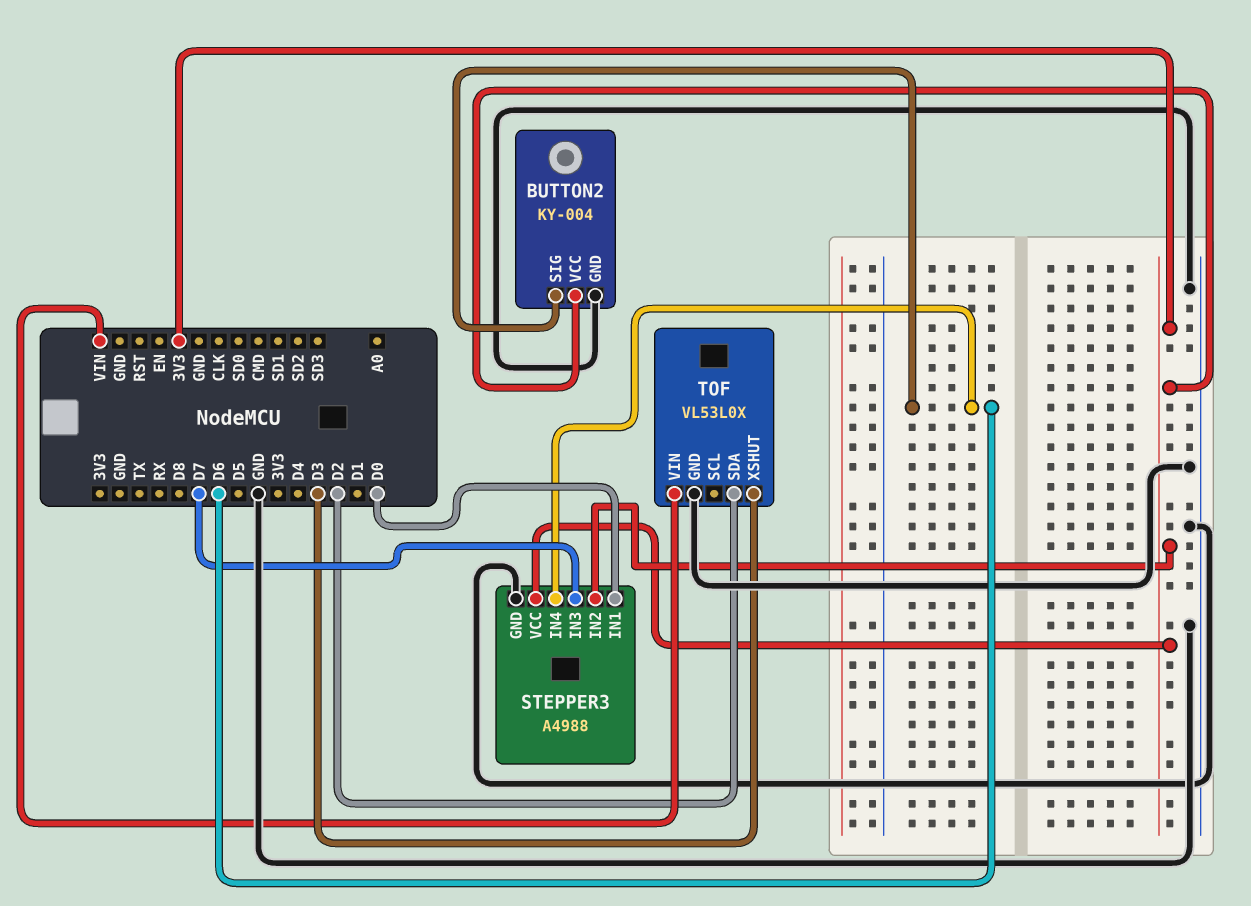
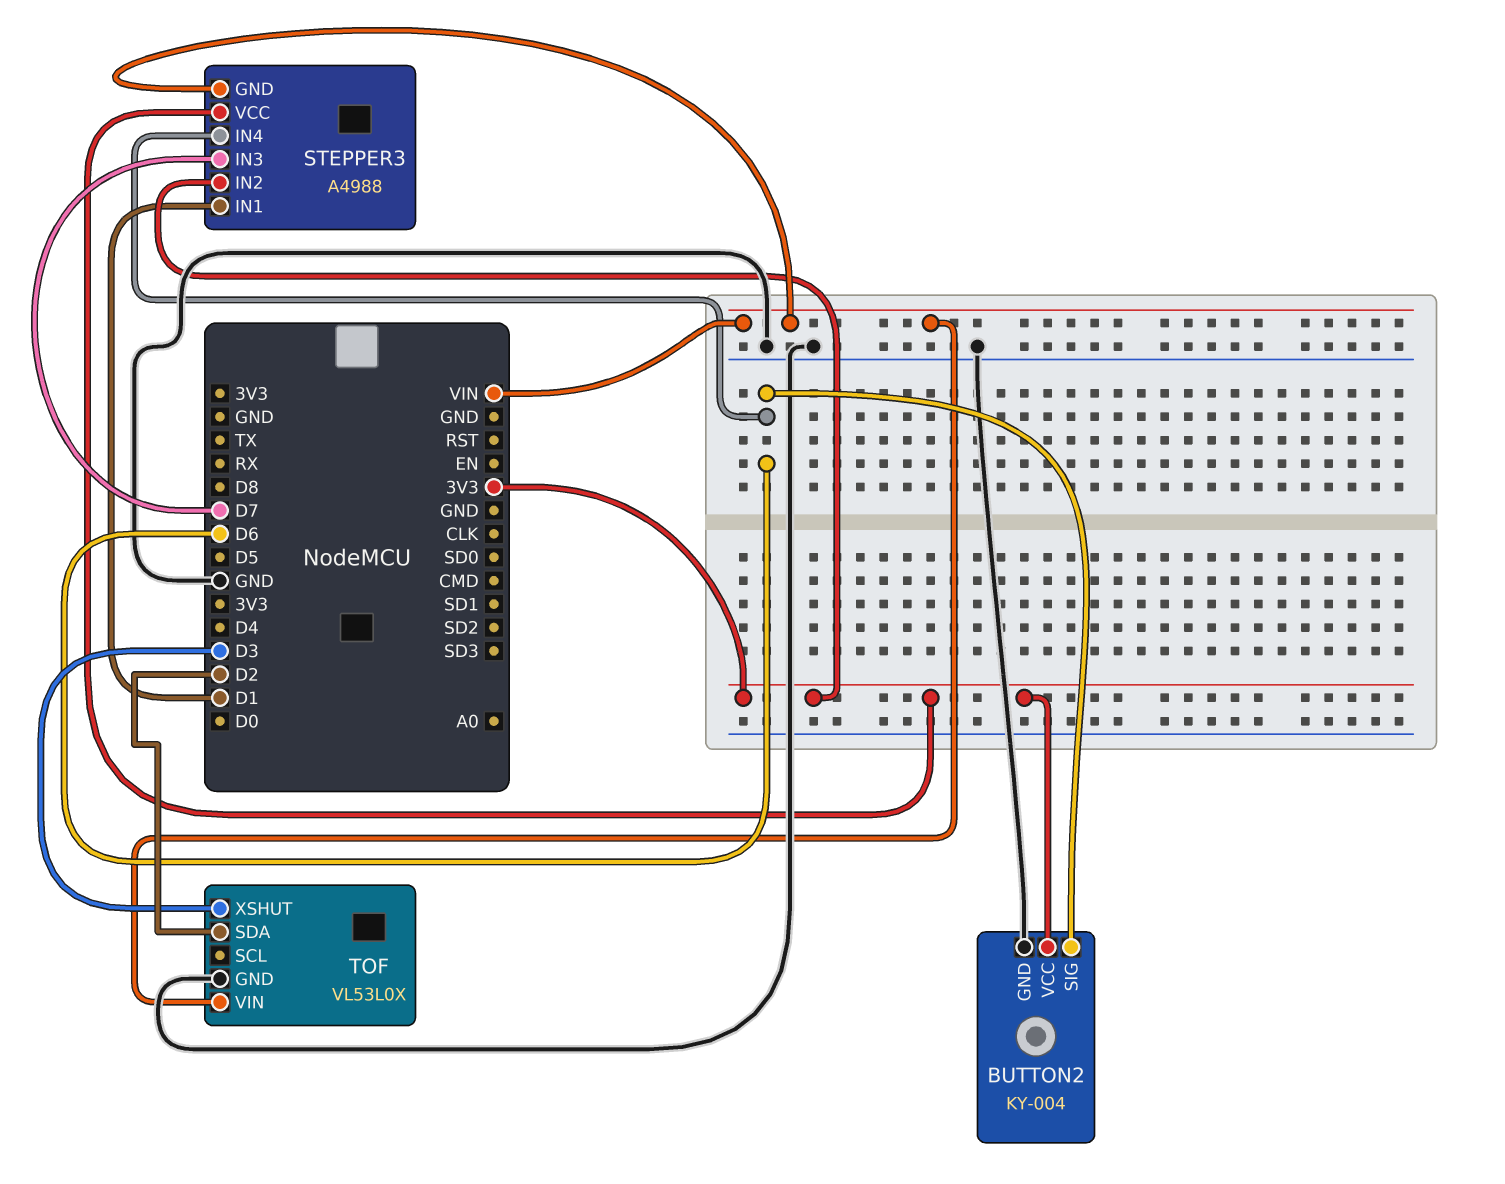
STEPPER3 pin GND: GND -> VIN
STEPPER3 pin IN1: D0 -> D1

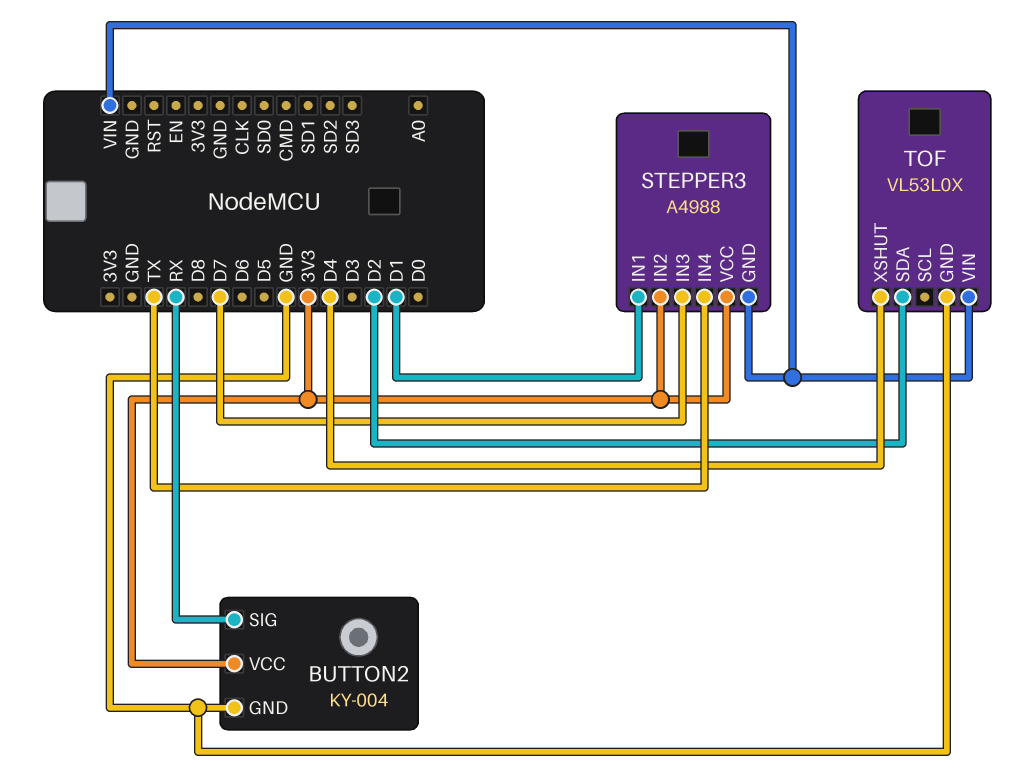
BUTTON2 pin SIG: D6 -> RX
STEPPER3 pin IN4: D6 -> TX
TOF pin XSHUT: D3 -> D4

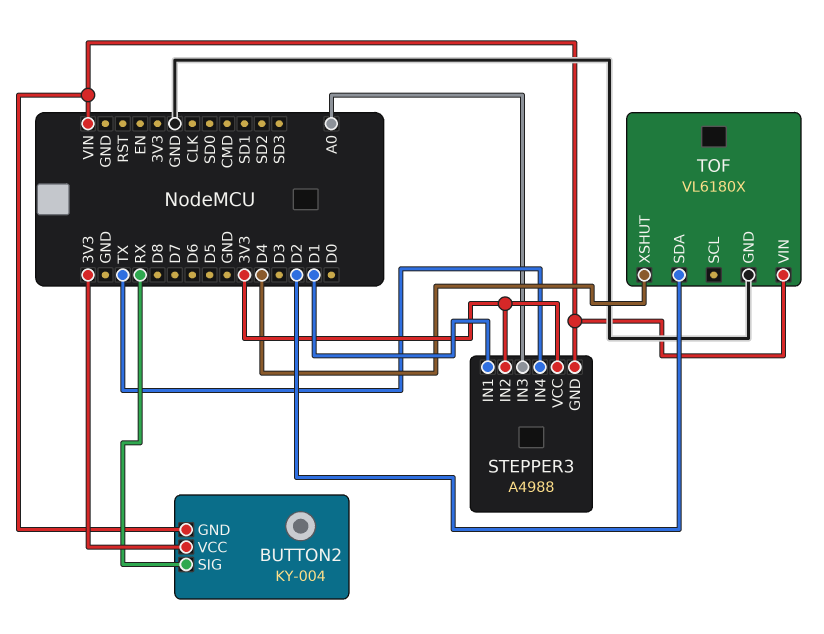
BUTTON2 pin GND: GND -> VIN
STEPPER3 pin IN3: D7 -> A0
TOF: VL53L0X -> VL6180X

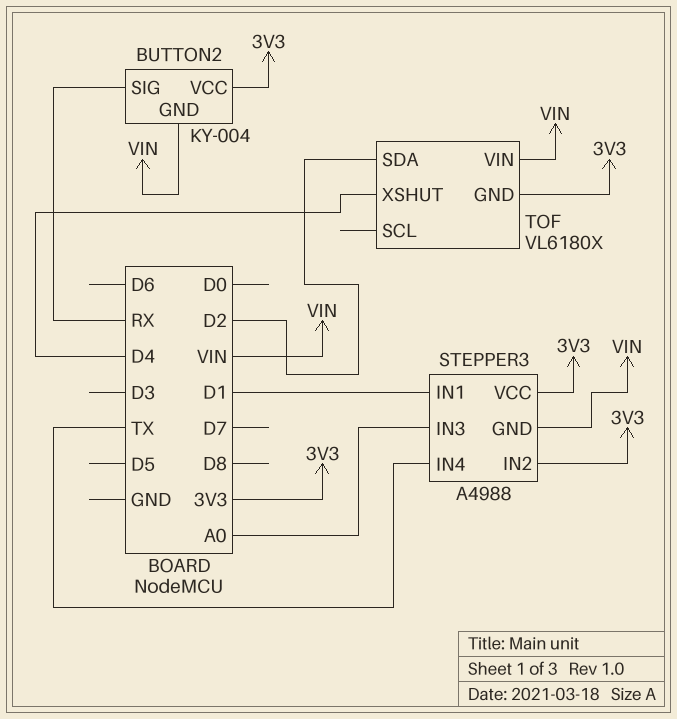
TOF pin GND: GND -> 3V3

